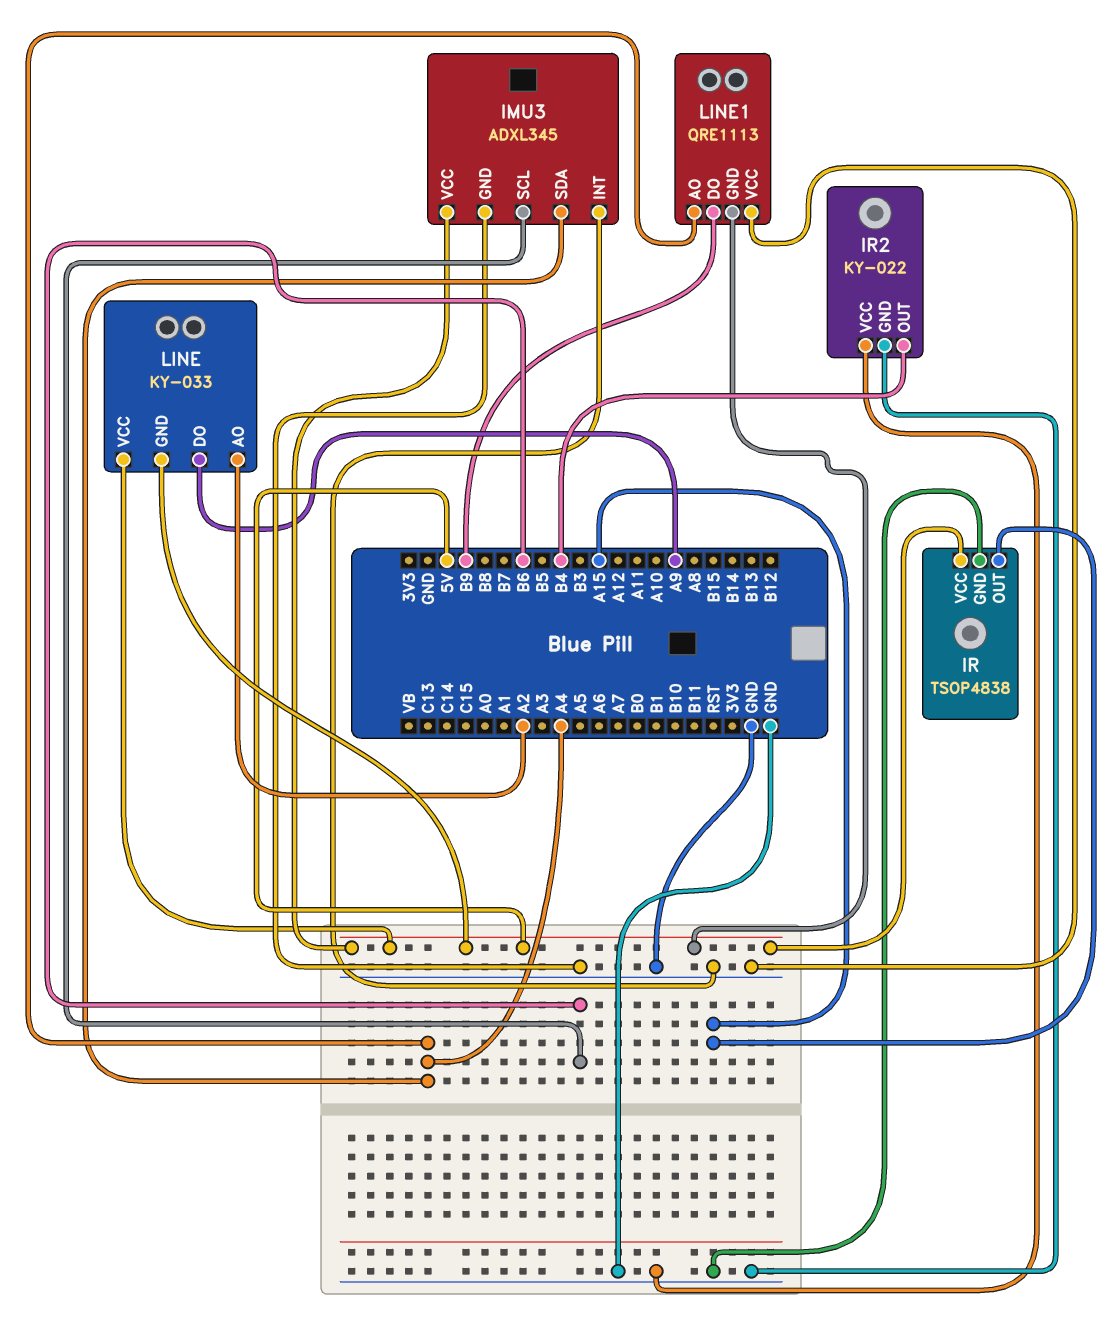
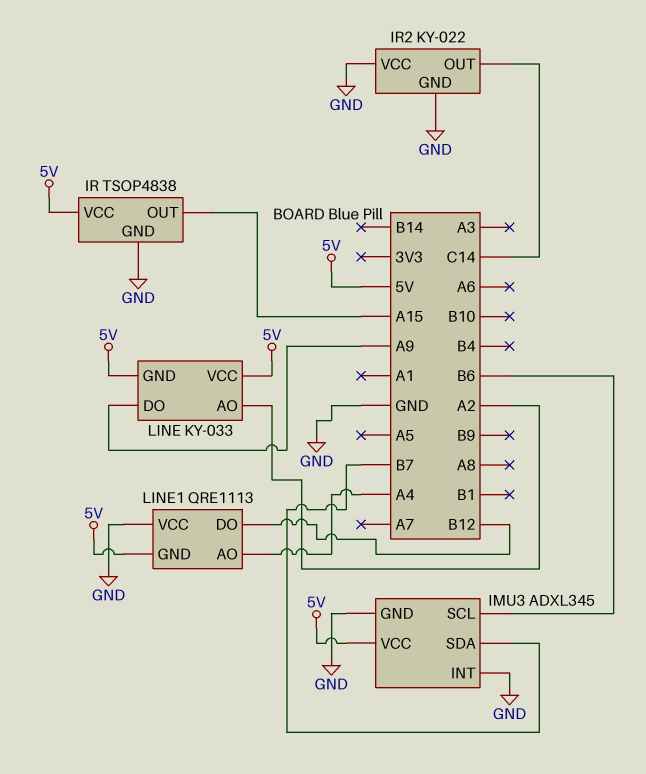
IMU3 pin SDA: A4 -> B7
IR2 pin OUT: B4 -> C14
LINE1 pin DO: B9 -> B12

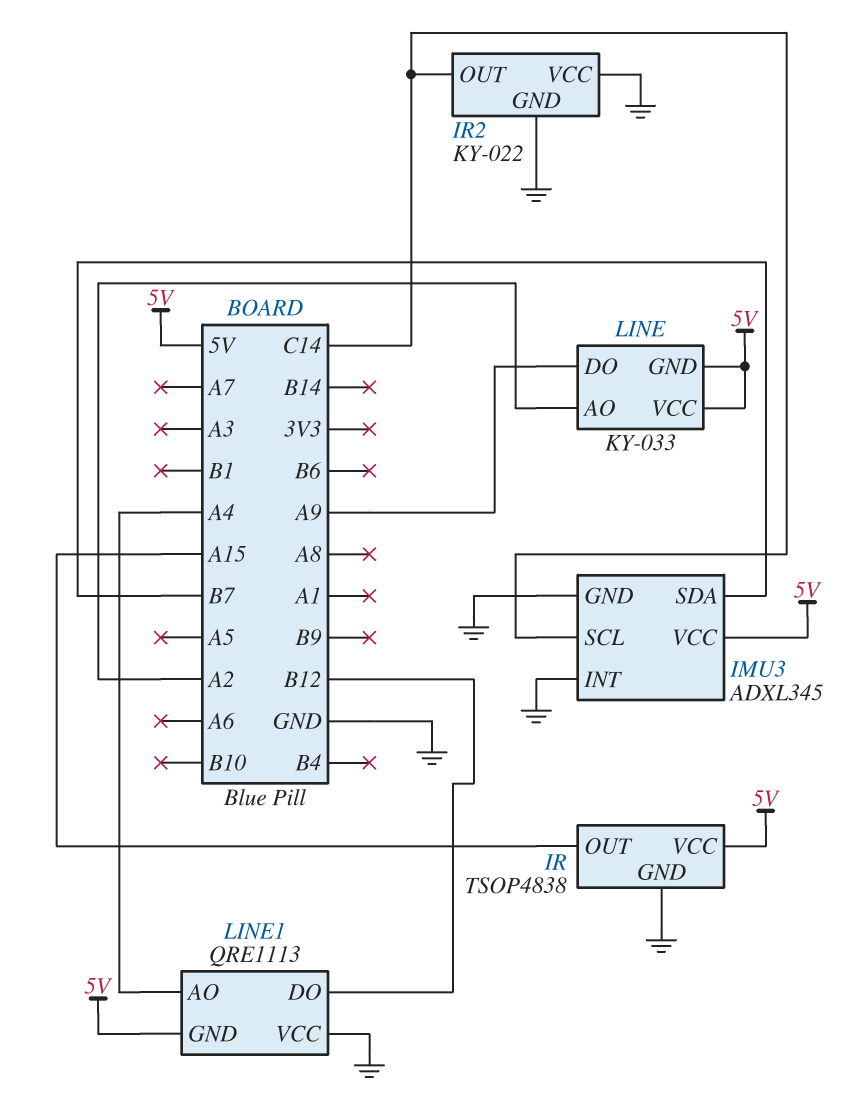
IMU3 pin SCL: B6 -> C14

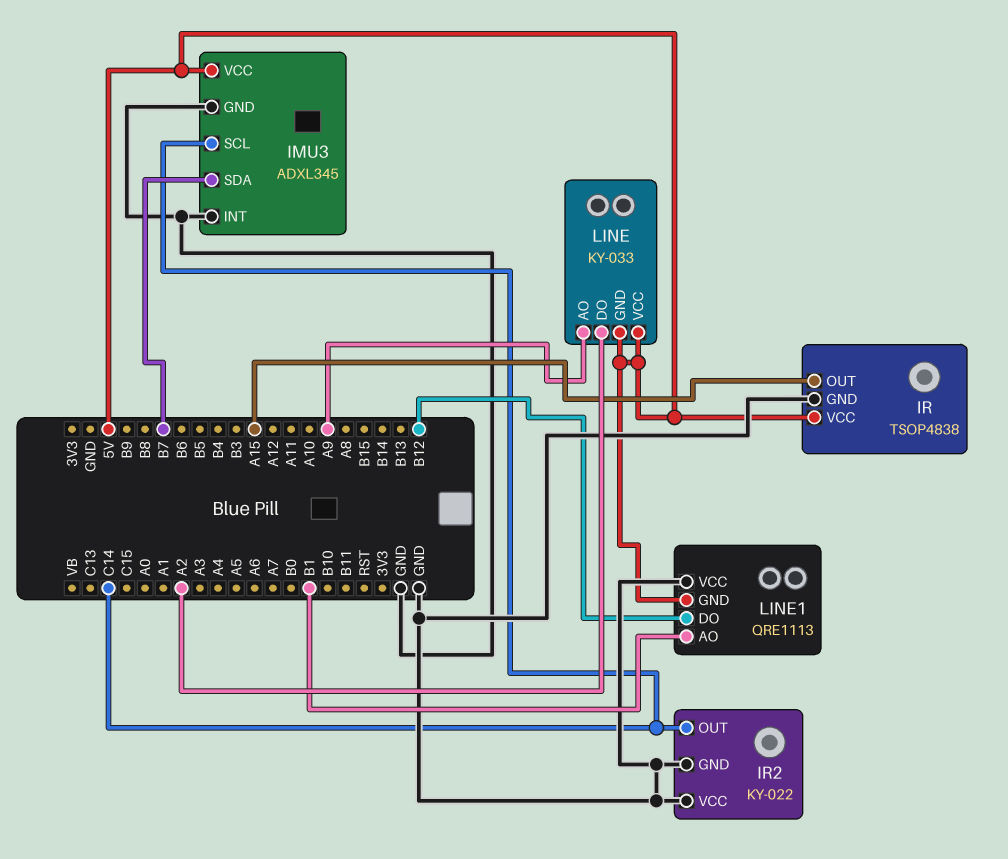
LINE pin AO: A2 -> A9
LINE pin DO: A9 -> A2
LINE1 pin AO: A4 -> B1

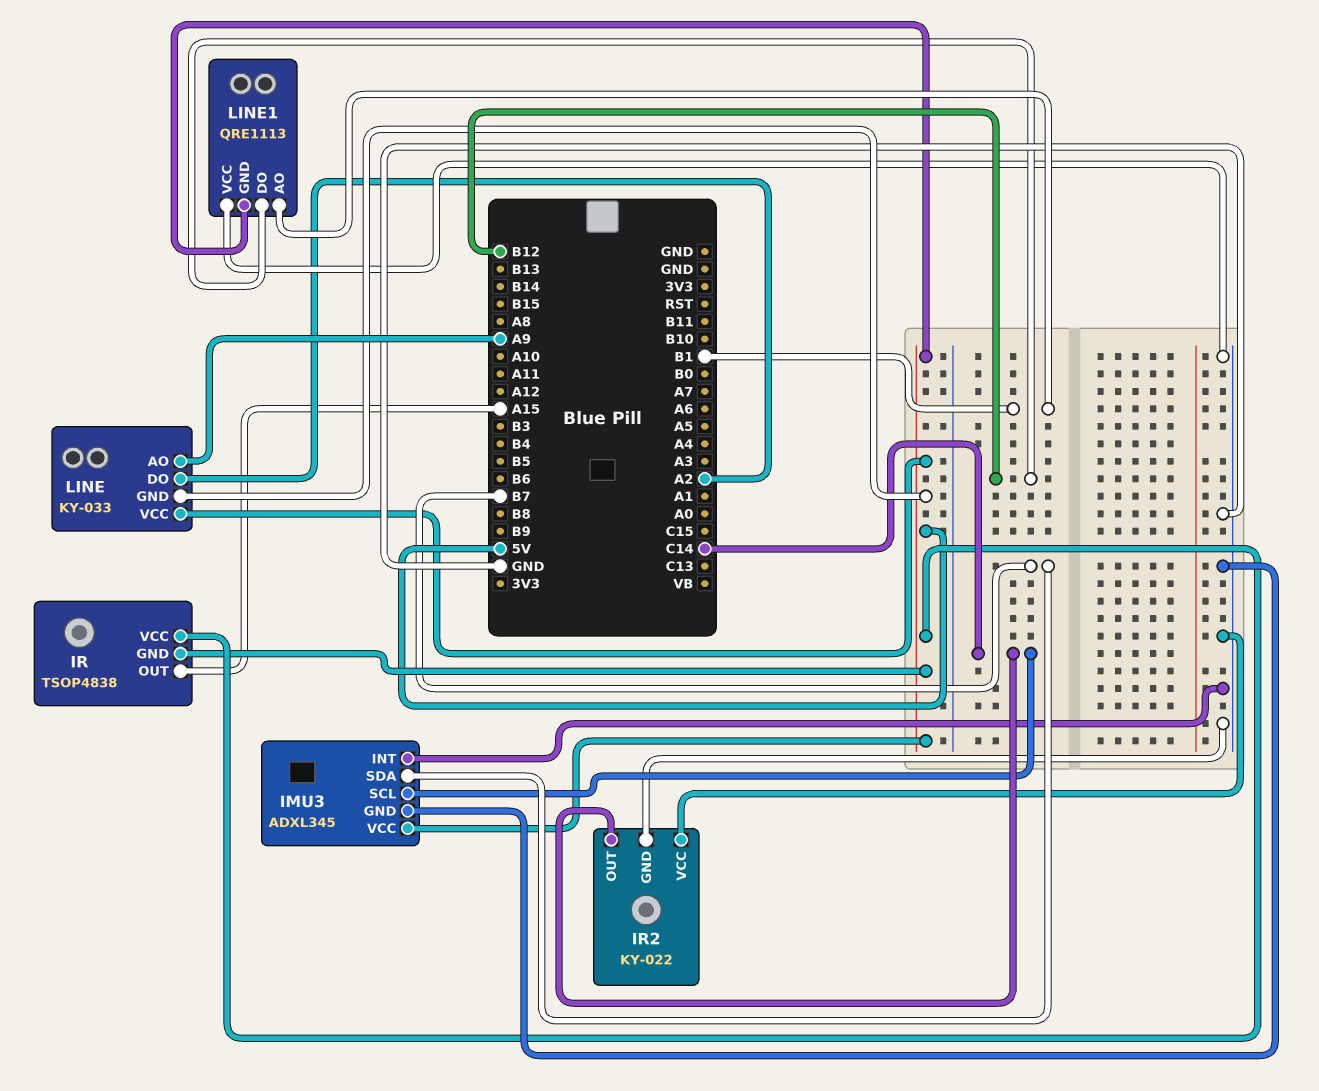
IR pin GND: GND -> 5V

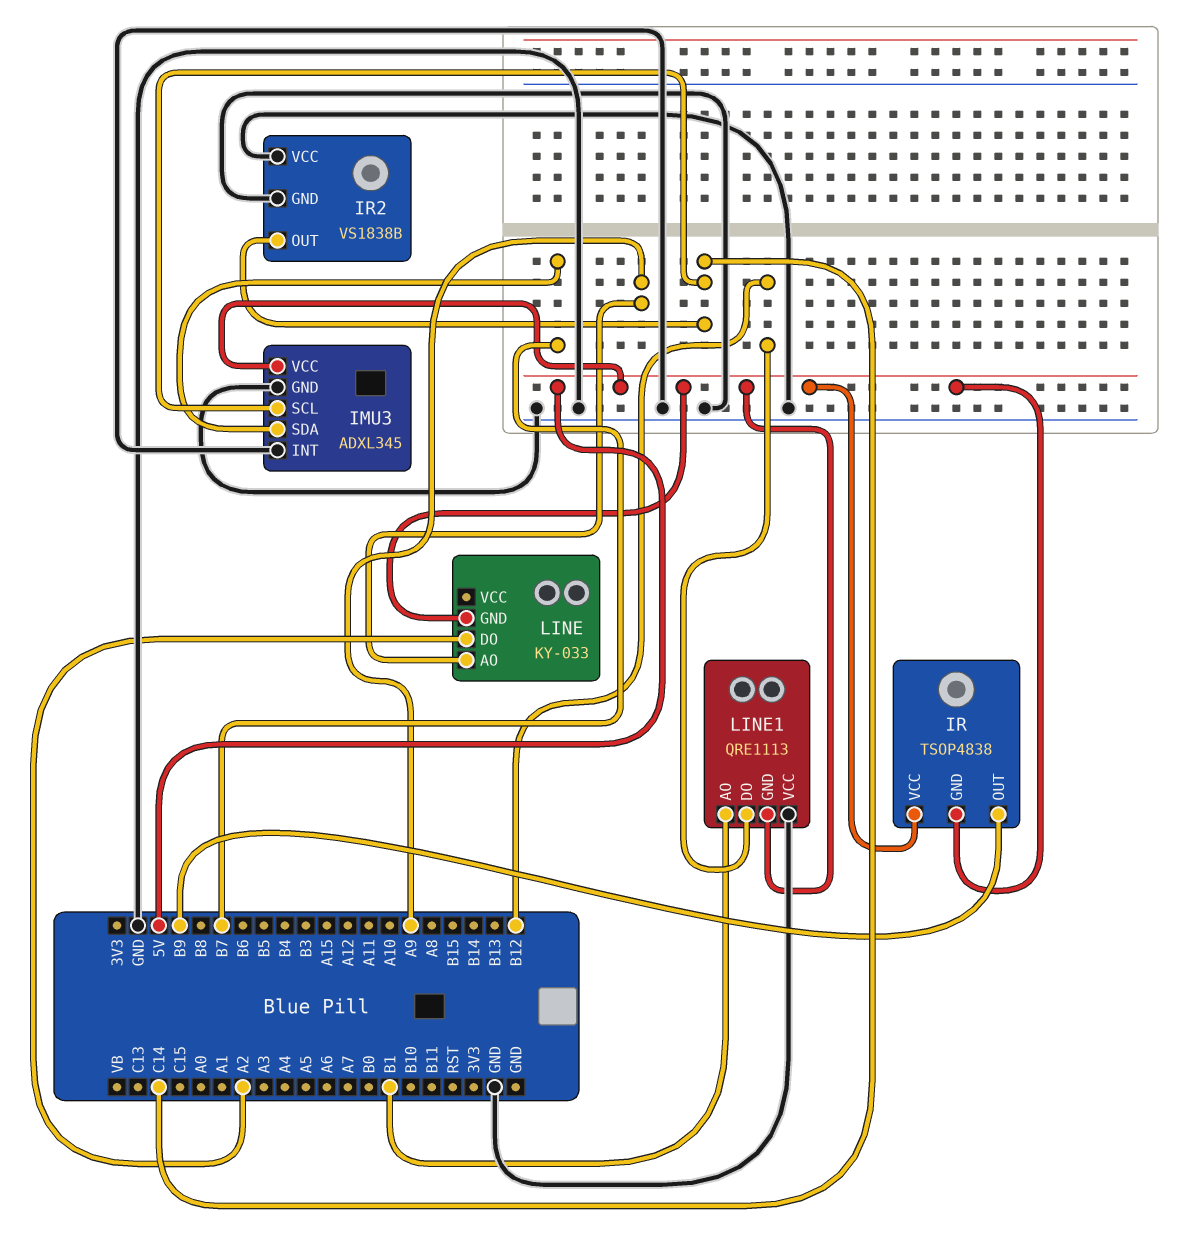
IR pin OUT: A15 -> B9
IR2: KY-022 -> VS1838B
LINE pin VCC: 5V -> none

